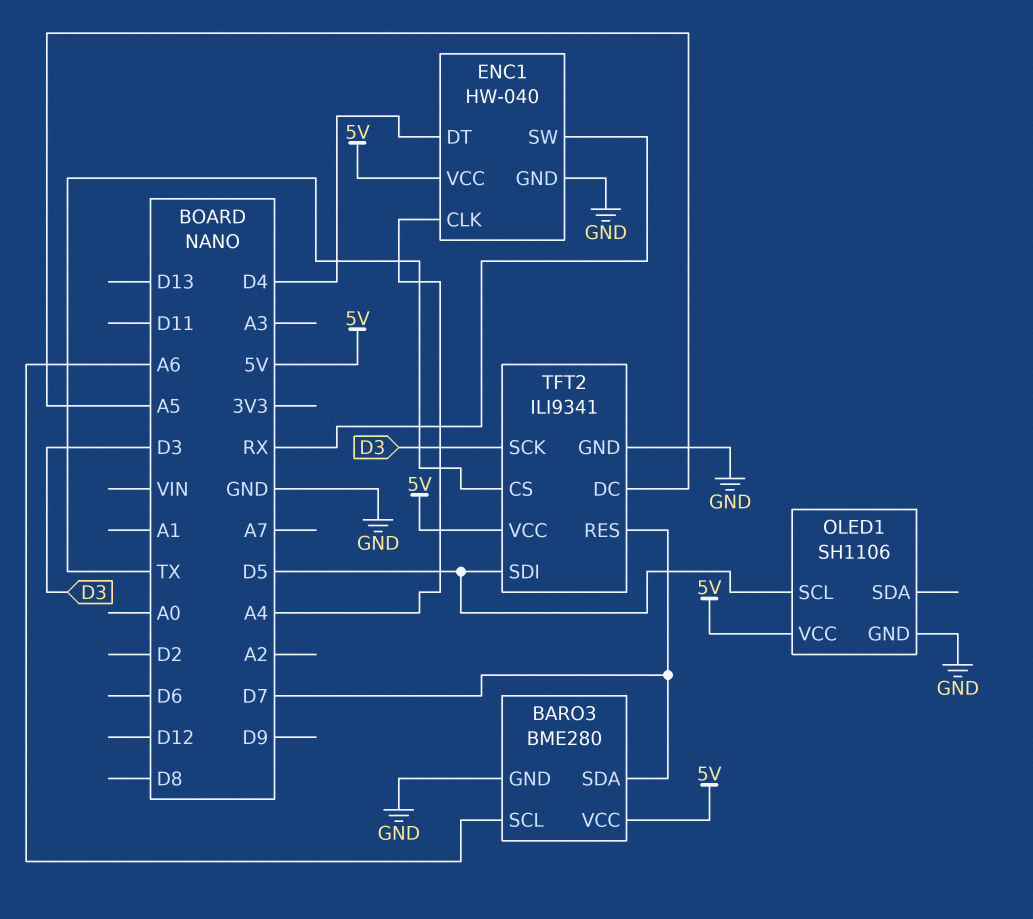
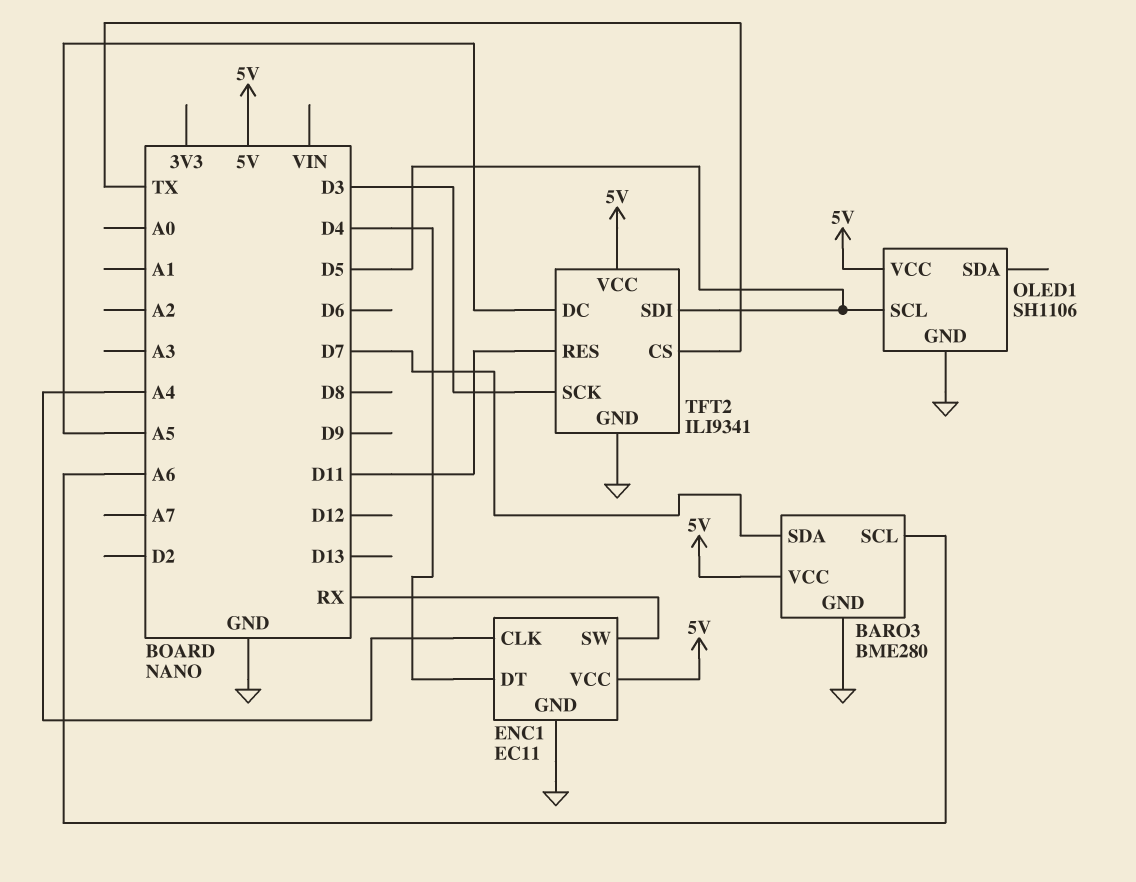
ENC1: HW-040 -> EC11
TFT2 pin RES: D7 -> D11

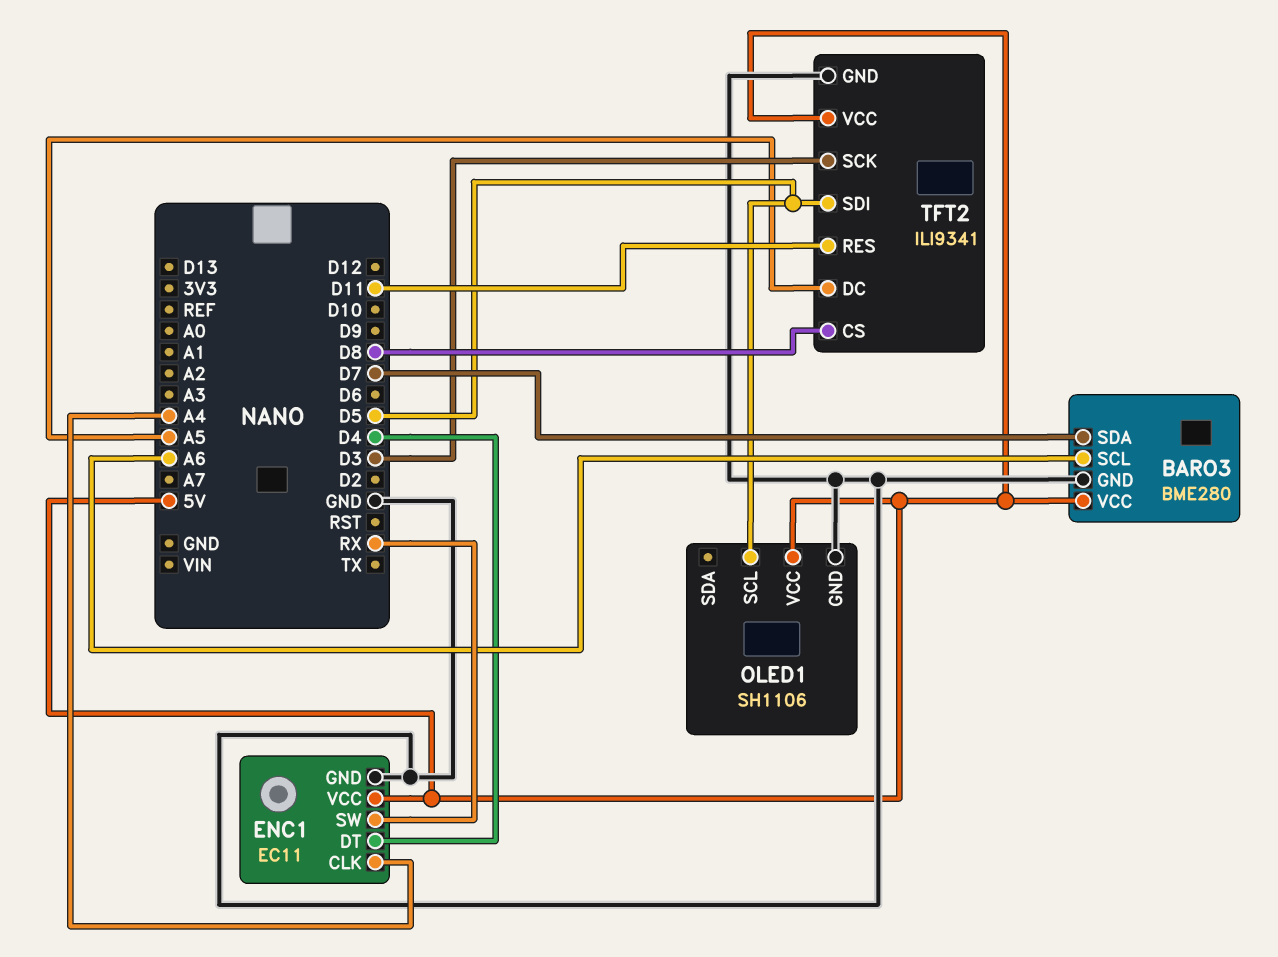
TFT2 pin CS: TX -> D8

